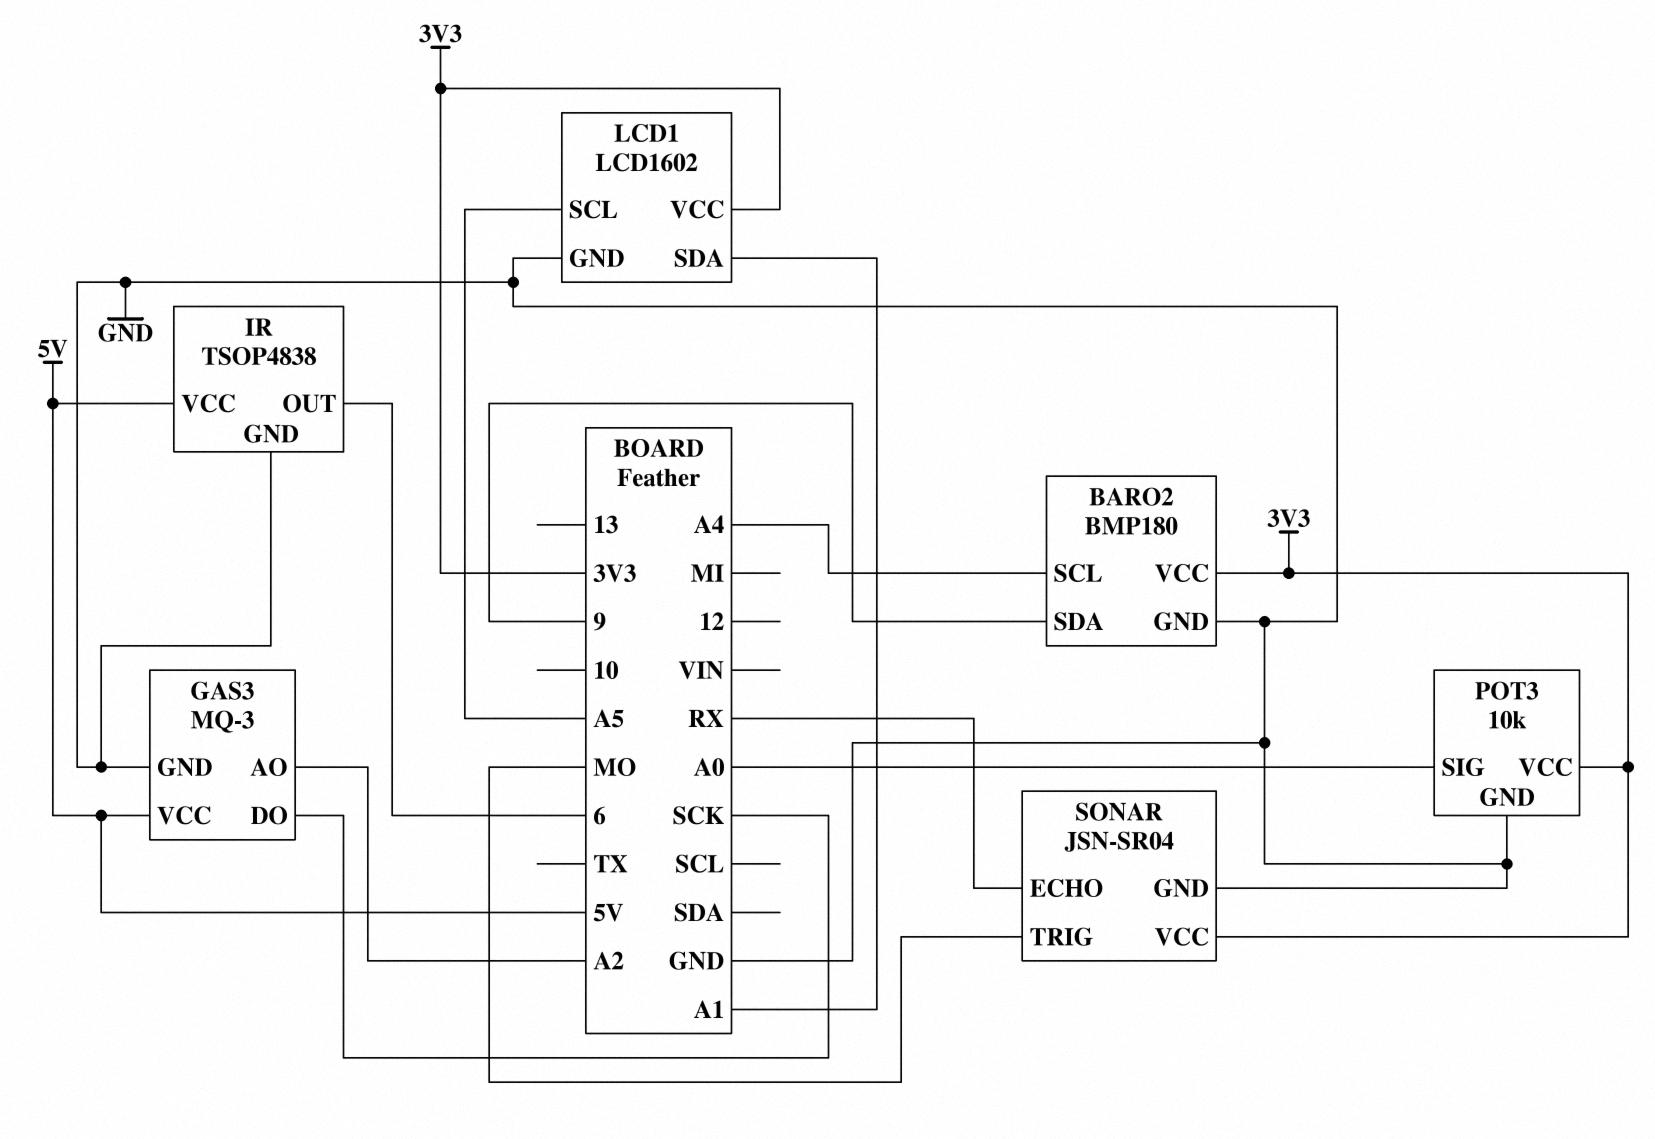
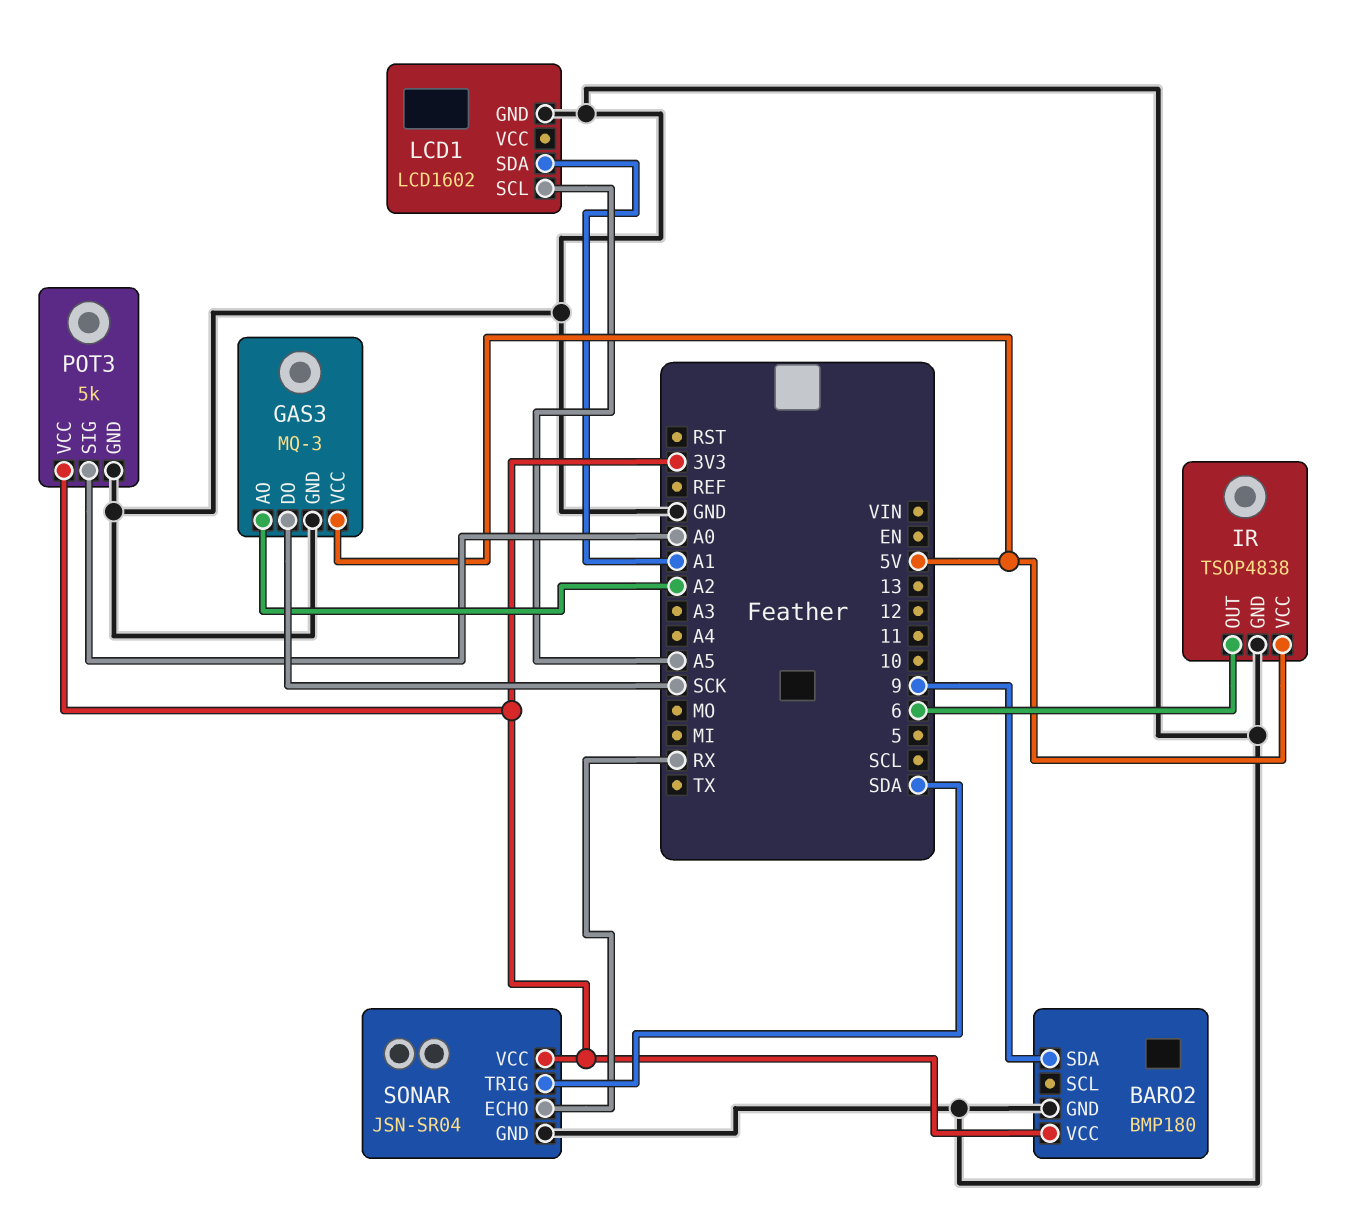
BARO2 pin SCL: A4 -> none
LCD1 pin VCC: 3V3 -> none
POT3: 10k -> 5k
SONAR pin TRIG: MO -> SDA

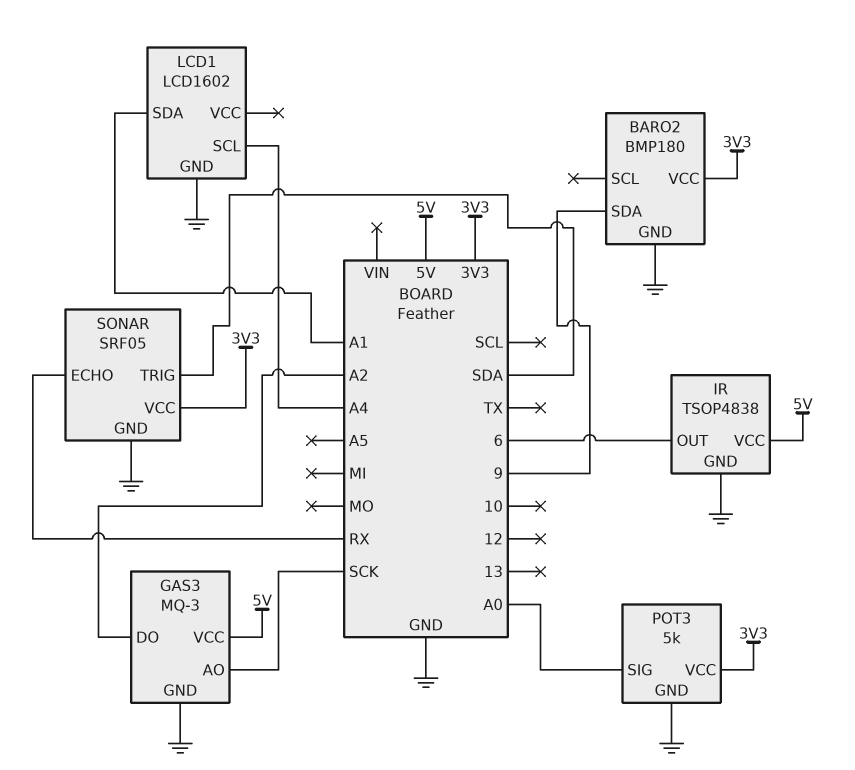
GAS3 pin AO: A2 -> SCK
GAS3 pin DO: SCK -> A2
LCD1 pin SCL: A5 -> A4
SONAR: JSN-SR04 -> SRF05

